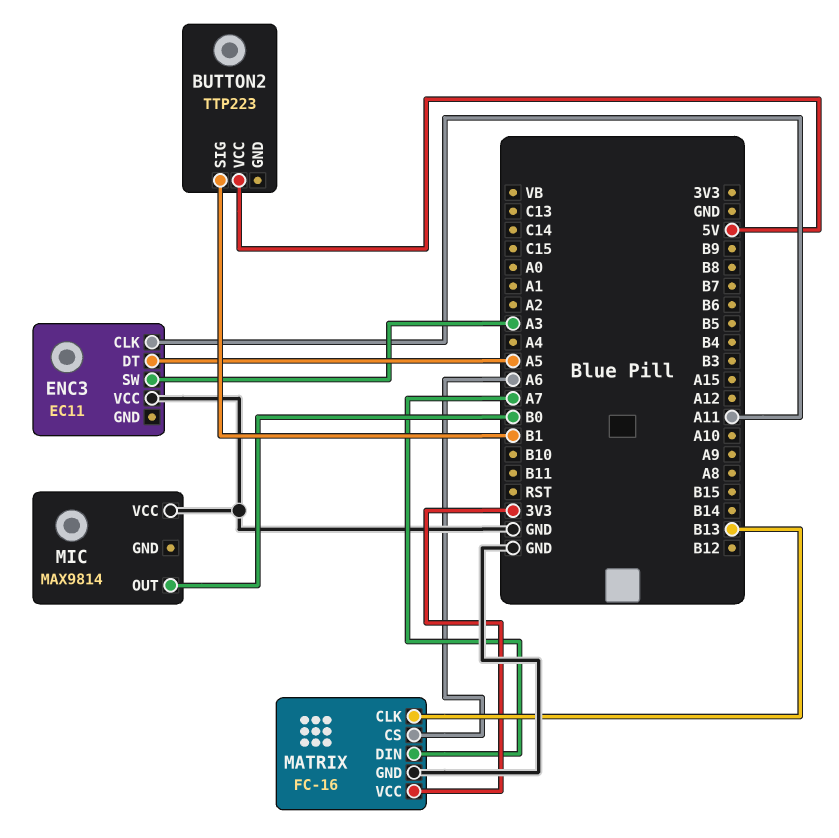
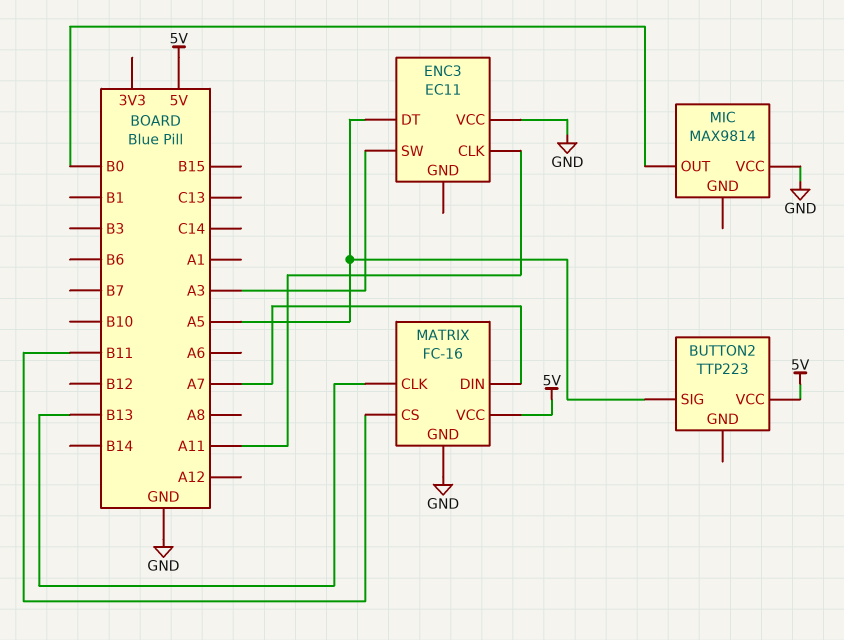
BUTTON2 pin SIG: B1 -> A5
MATRIX pin CS: A6 -> B11
MATRIX pin VCC: 3V3 -> 5V

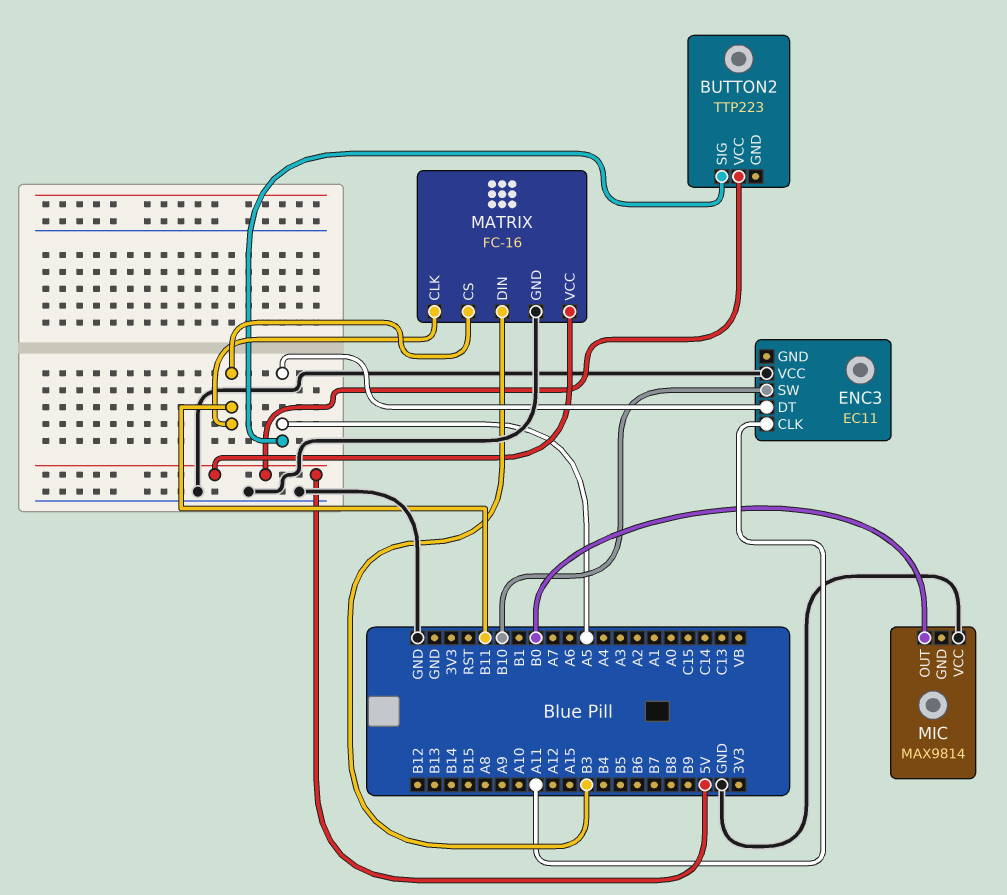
ENC3 pin SW: A3 -> B10
MATRIX pin CLK: B13 -> B11
MATRIX pin DIN: A7 -> B3

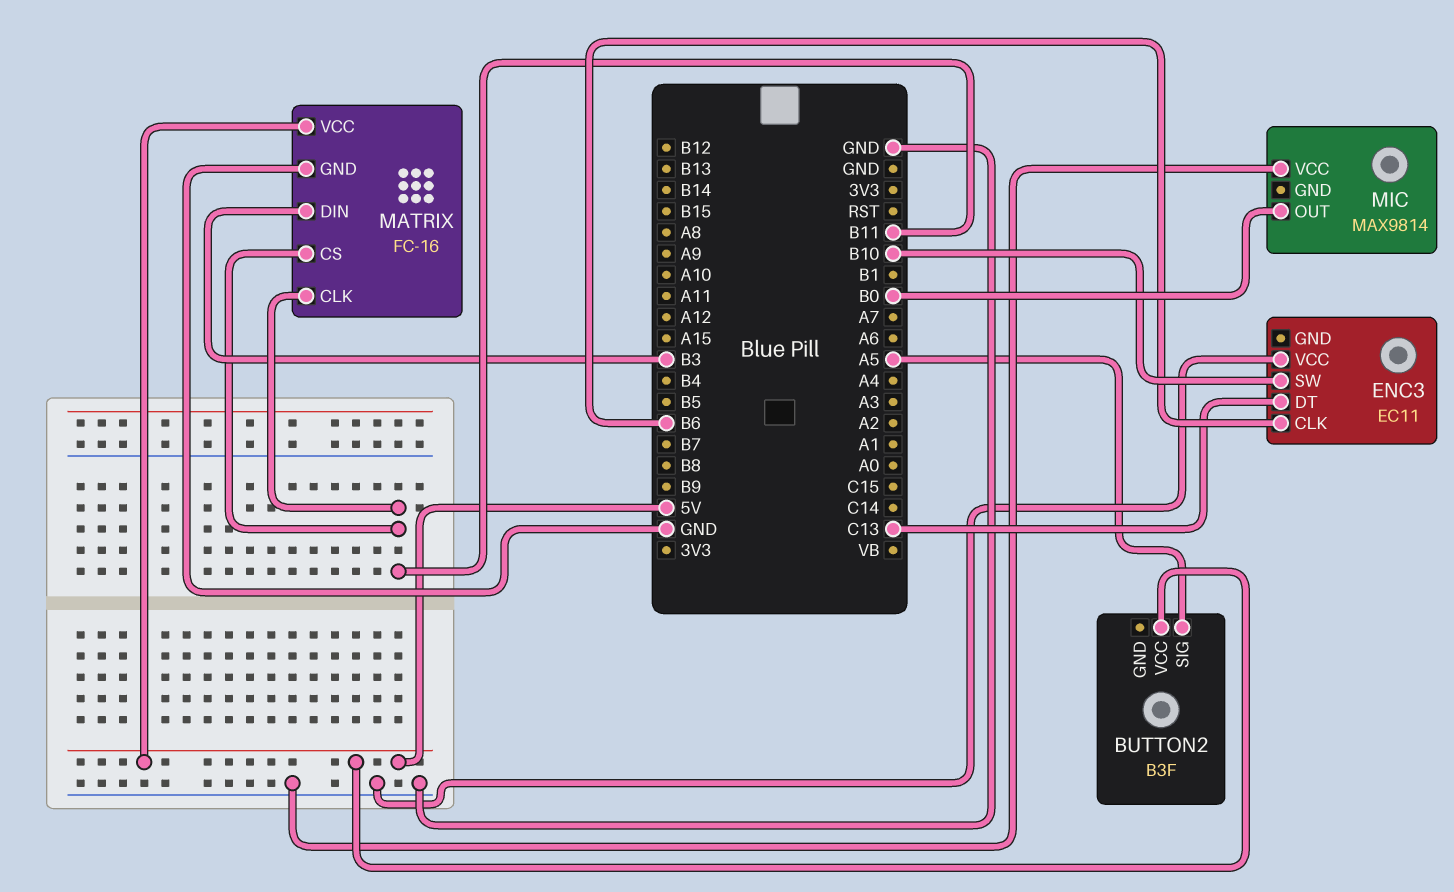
BUTTON2: TTP223 -> B3F
ENC3 pin CLK: A11 -> B6
ENC3 pin DT: A5 -> C13

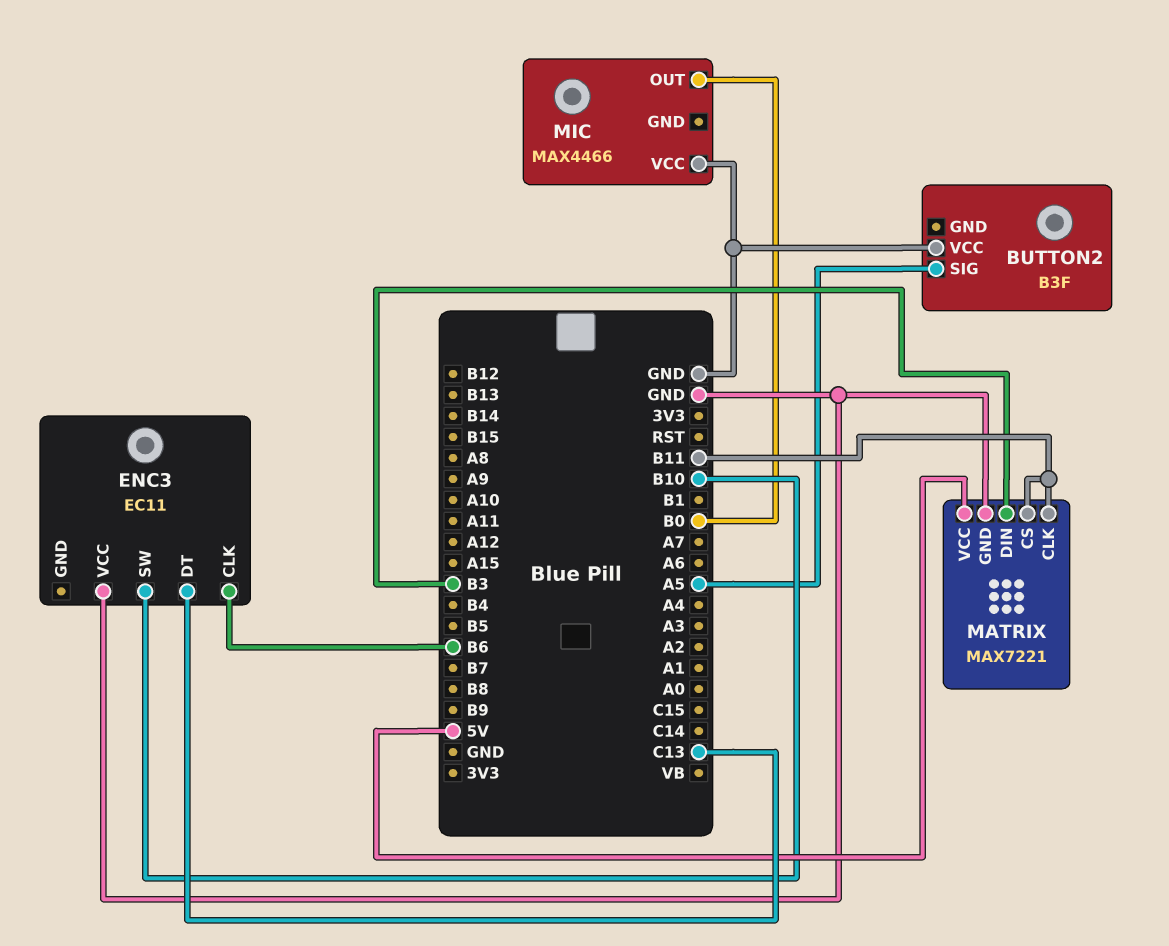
BUTTON2 pin VCC: 5V -> GND
MATRIX: FC-16 -> MAX7221
MIC: MAX9814 -> MAX4466

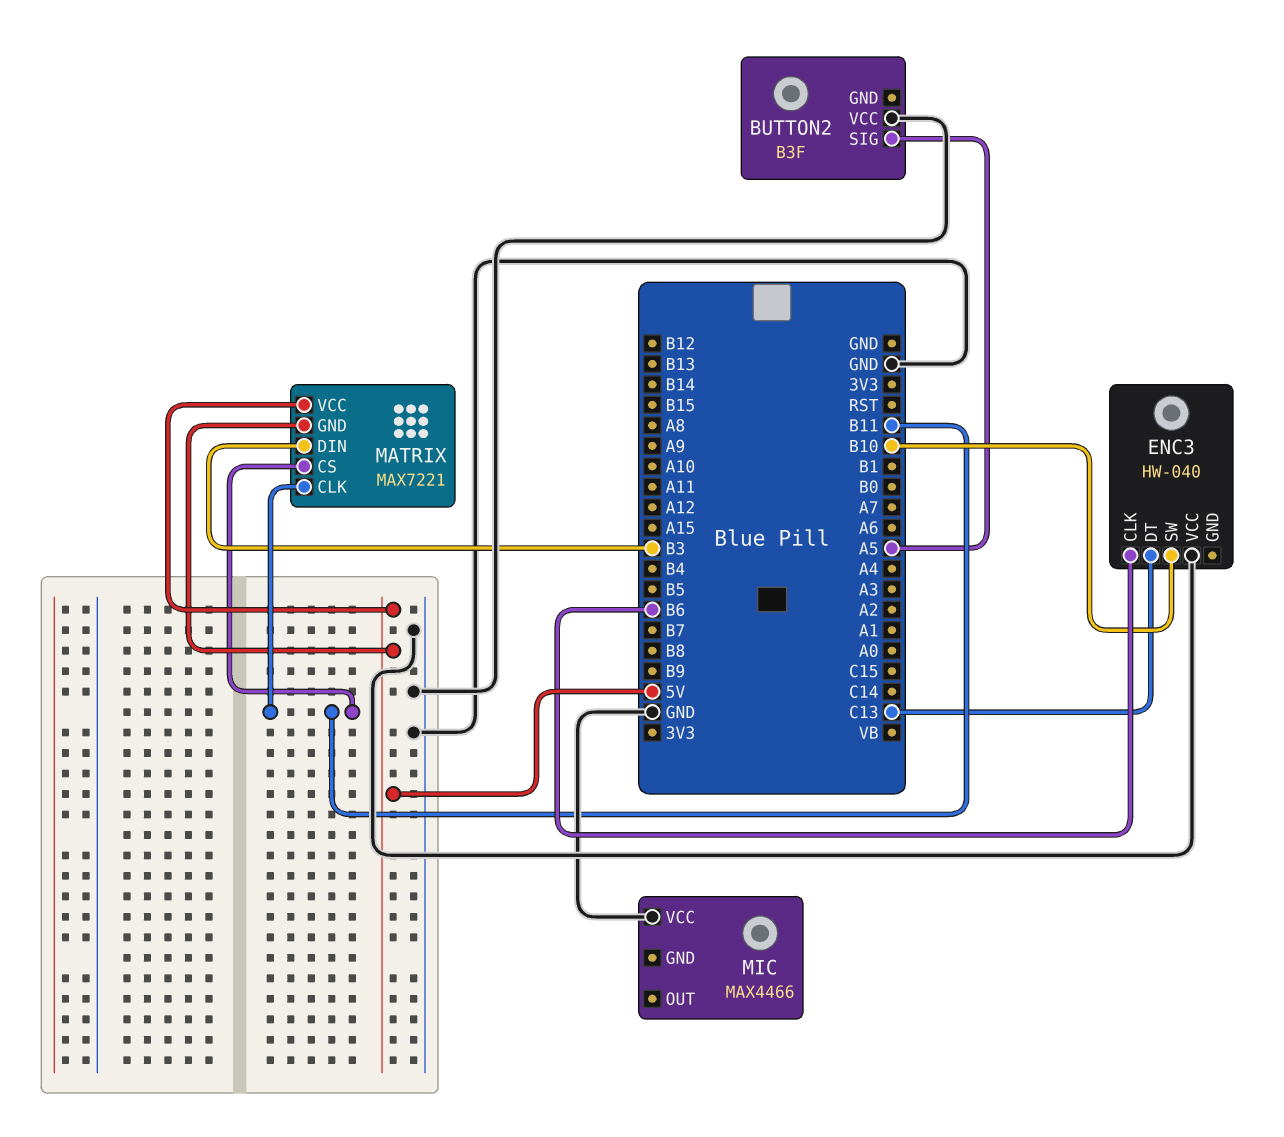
ENC3: EC11 -> HW-040
MATRIX pin GND: GND -> 5V
MIC pin OUT: B0 -> none

